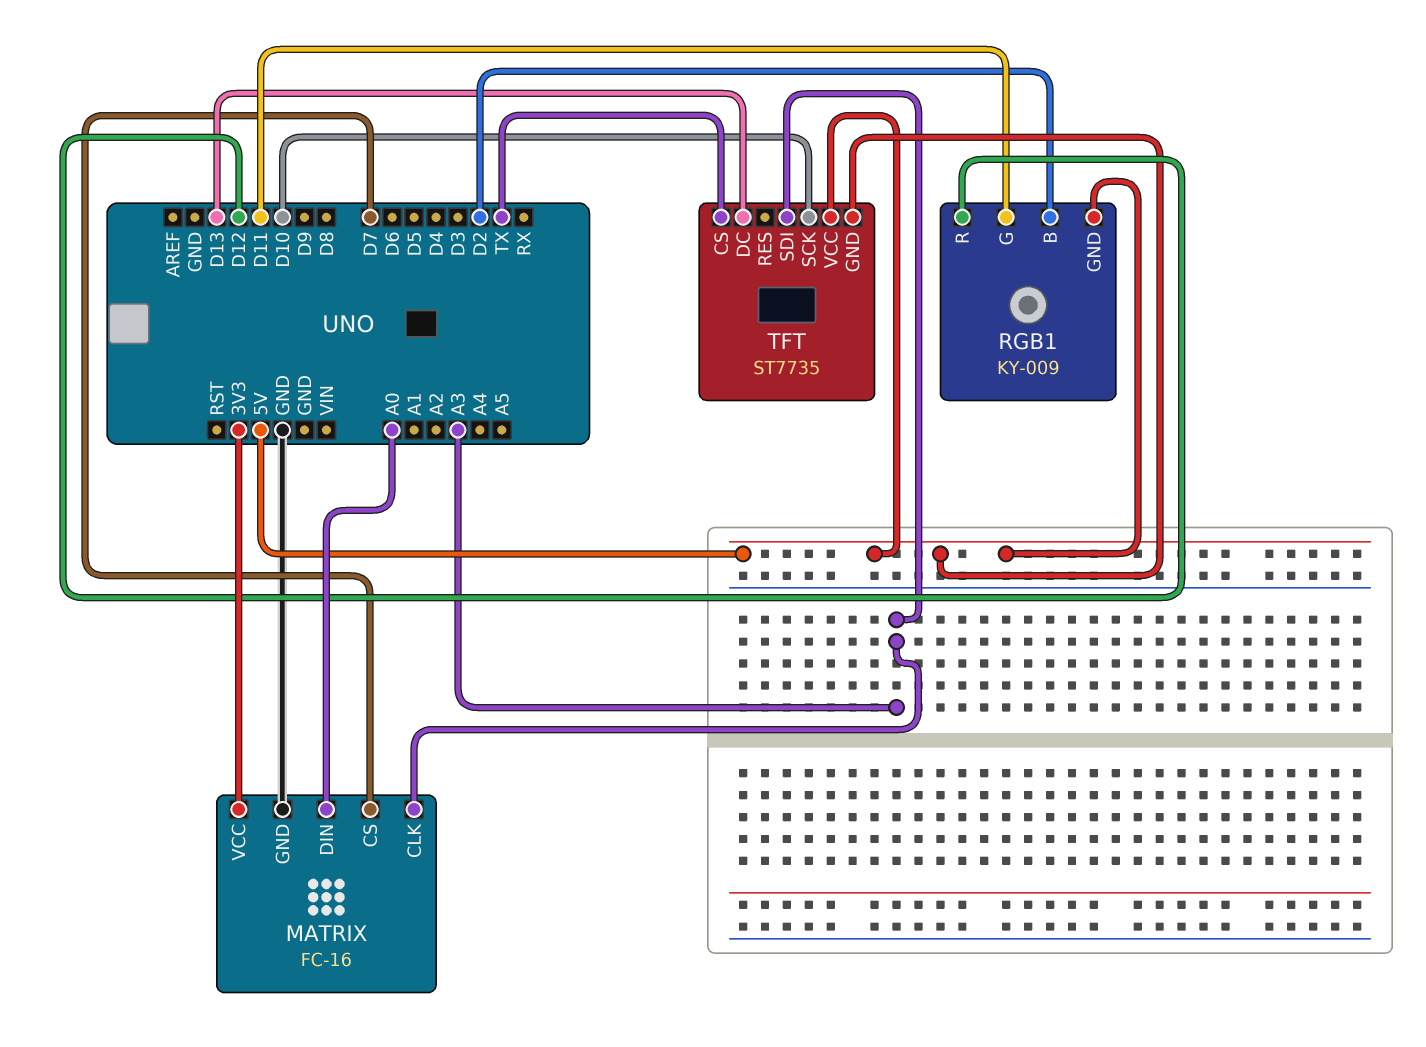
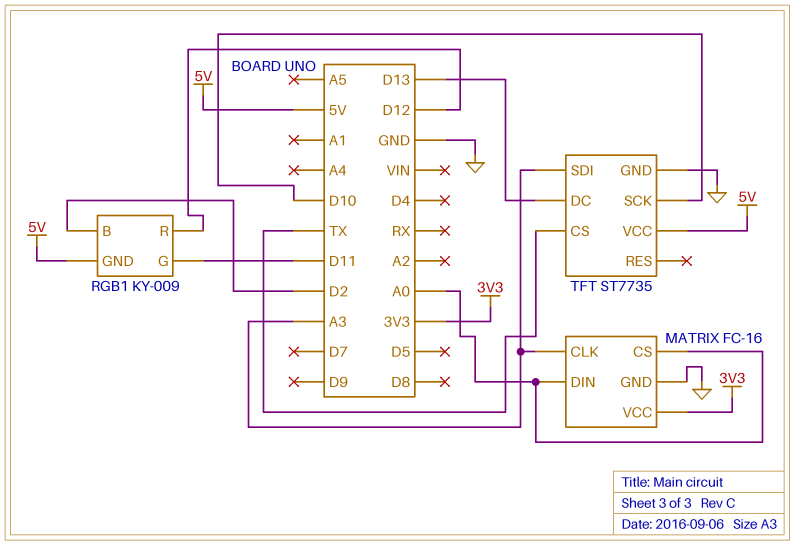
MATRIX pin CS: D7 -> A0
TFT pin GND: 5V -> GND

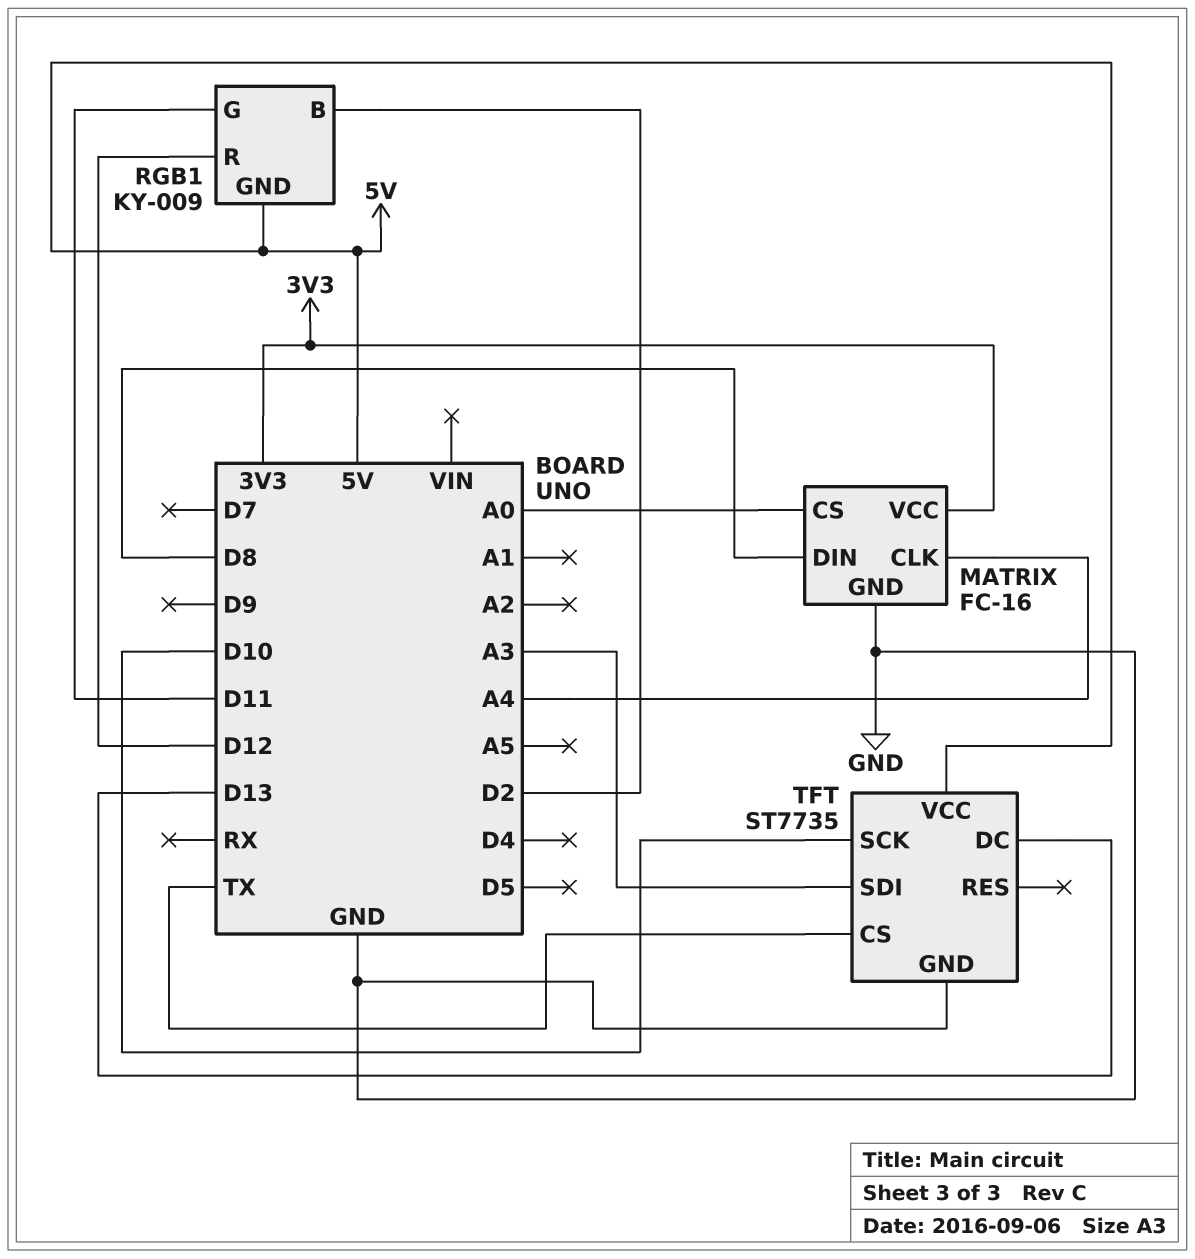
MATRIX pin CLK: A3 -> A4
MATRIX pin DIN: A0 -> D8

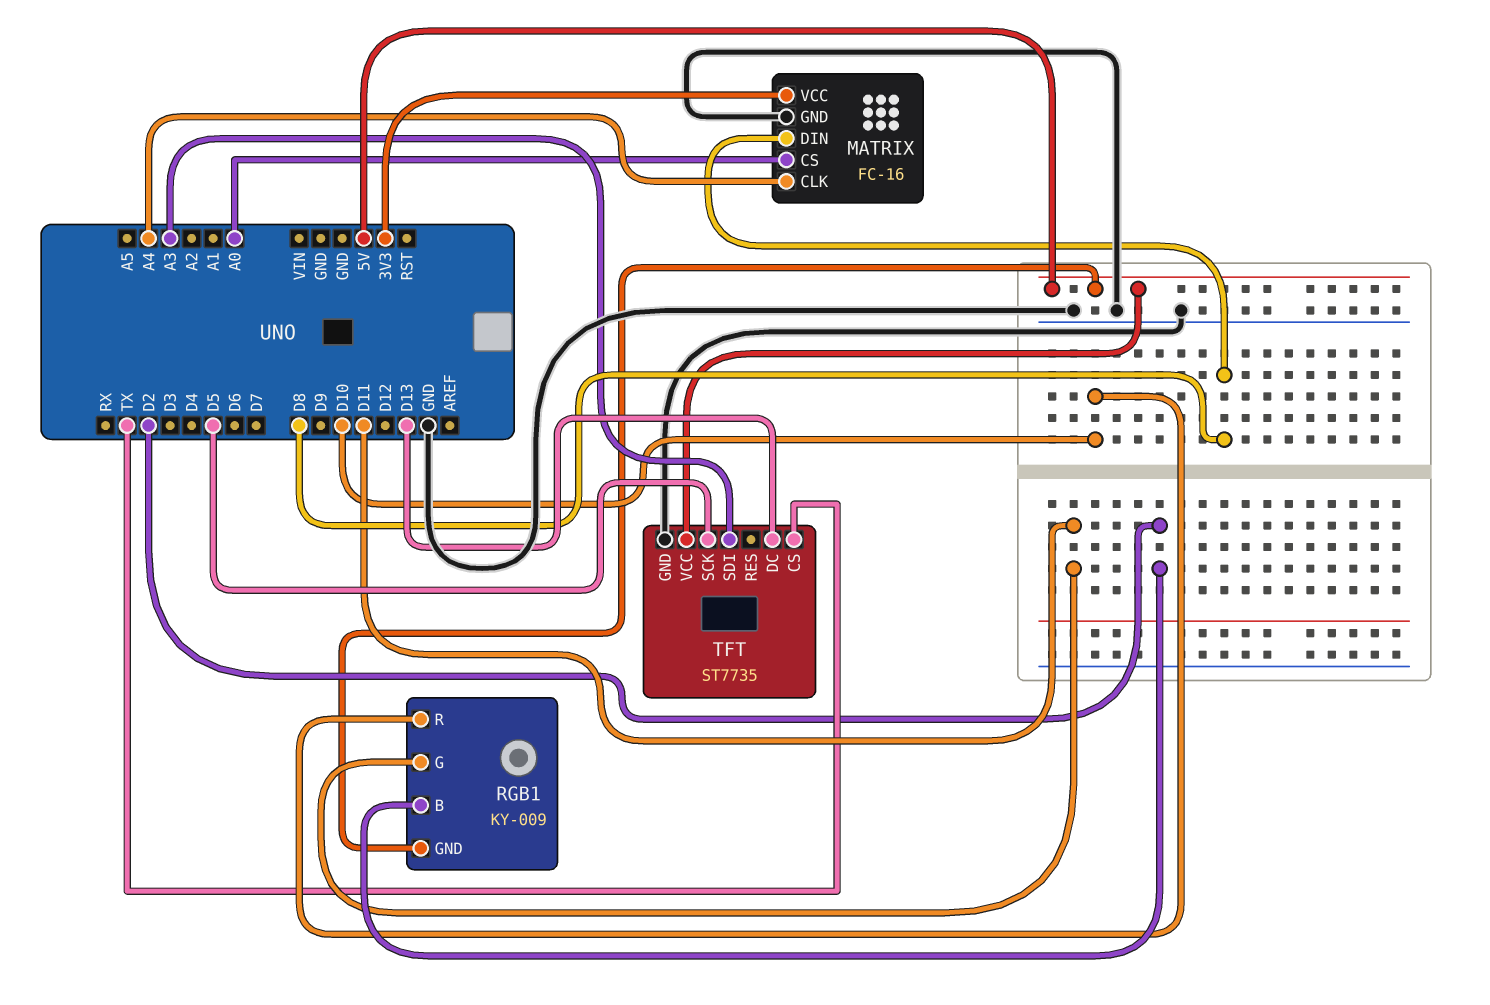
RGB1 pin R: D12 -> D10
TFT pin SCK: D10 -> D5

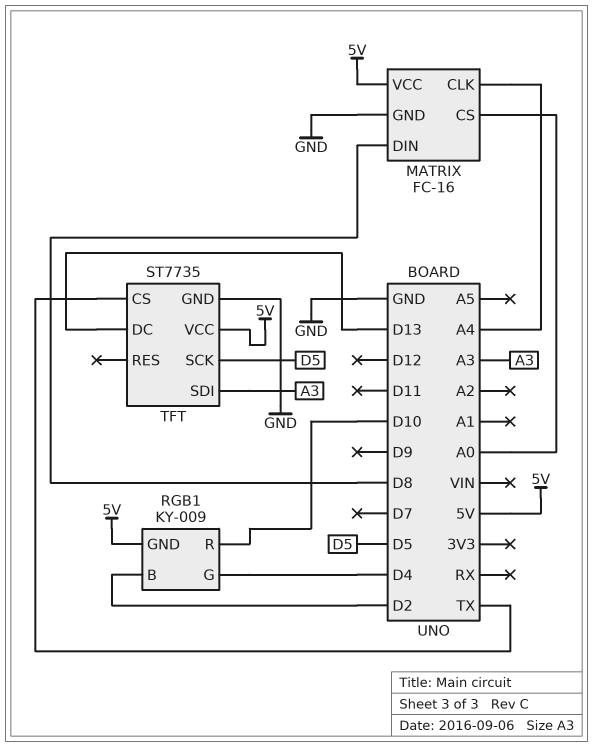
MATRIX pin VCC: 3V3 -> 5V
RGB1 pin G: D11 -> D4

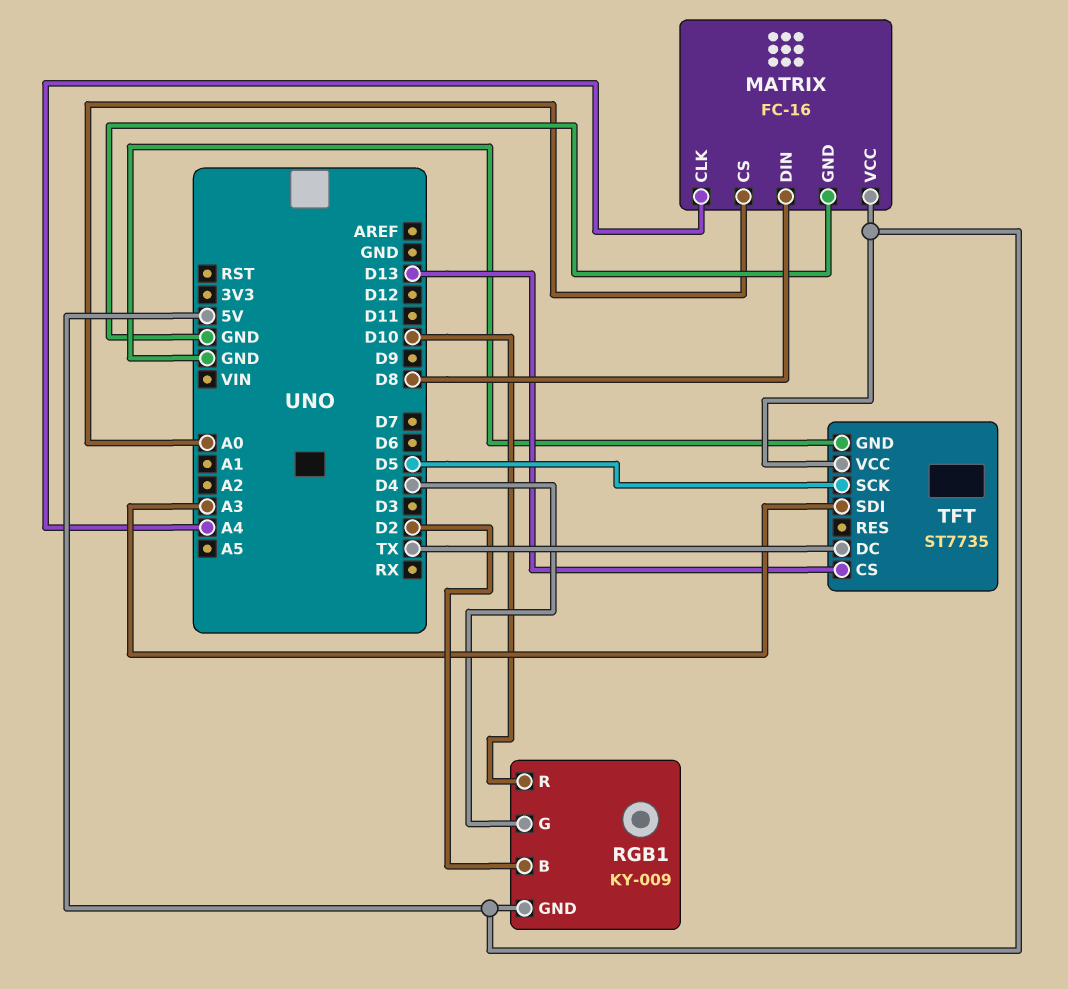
TFT pin CS: TX -> D13
TFT pin DC: D13 -> TX

